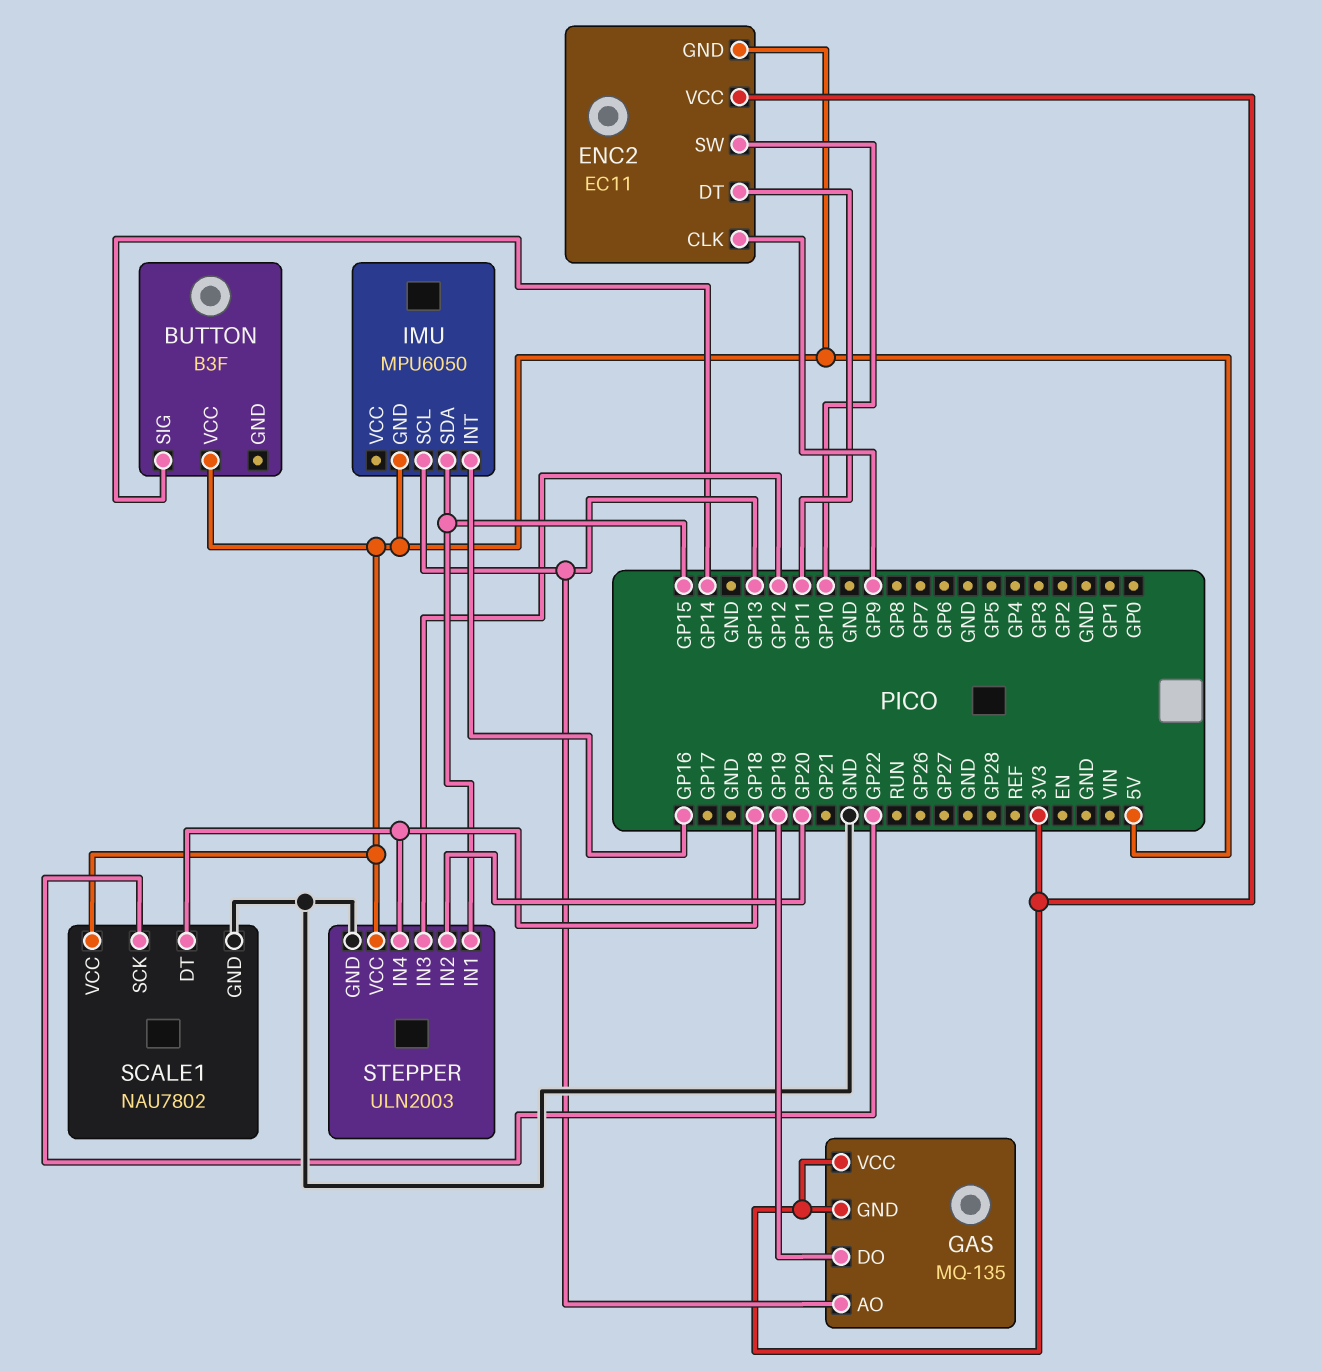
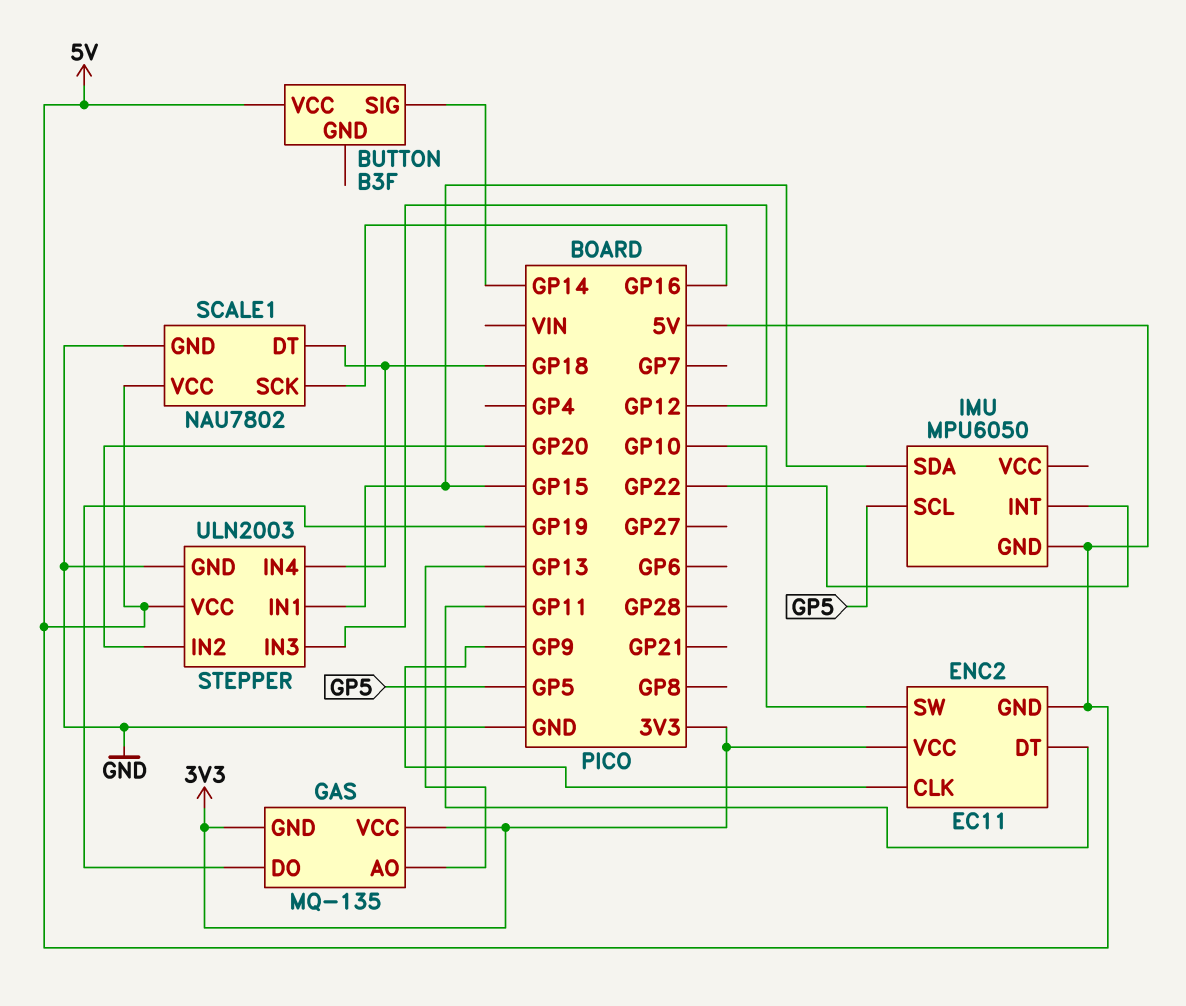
IMU pin INT: GP16 -> GP22
IMU pin SCL: GP13 -> GP5
SCALE1 pin SCK: GP22 -> GP16

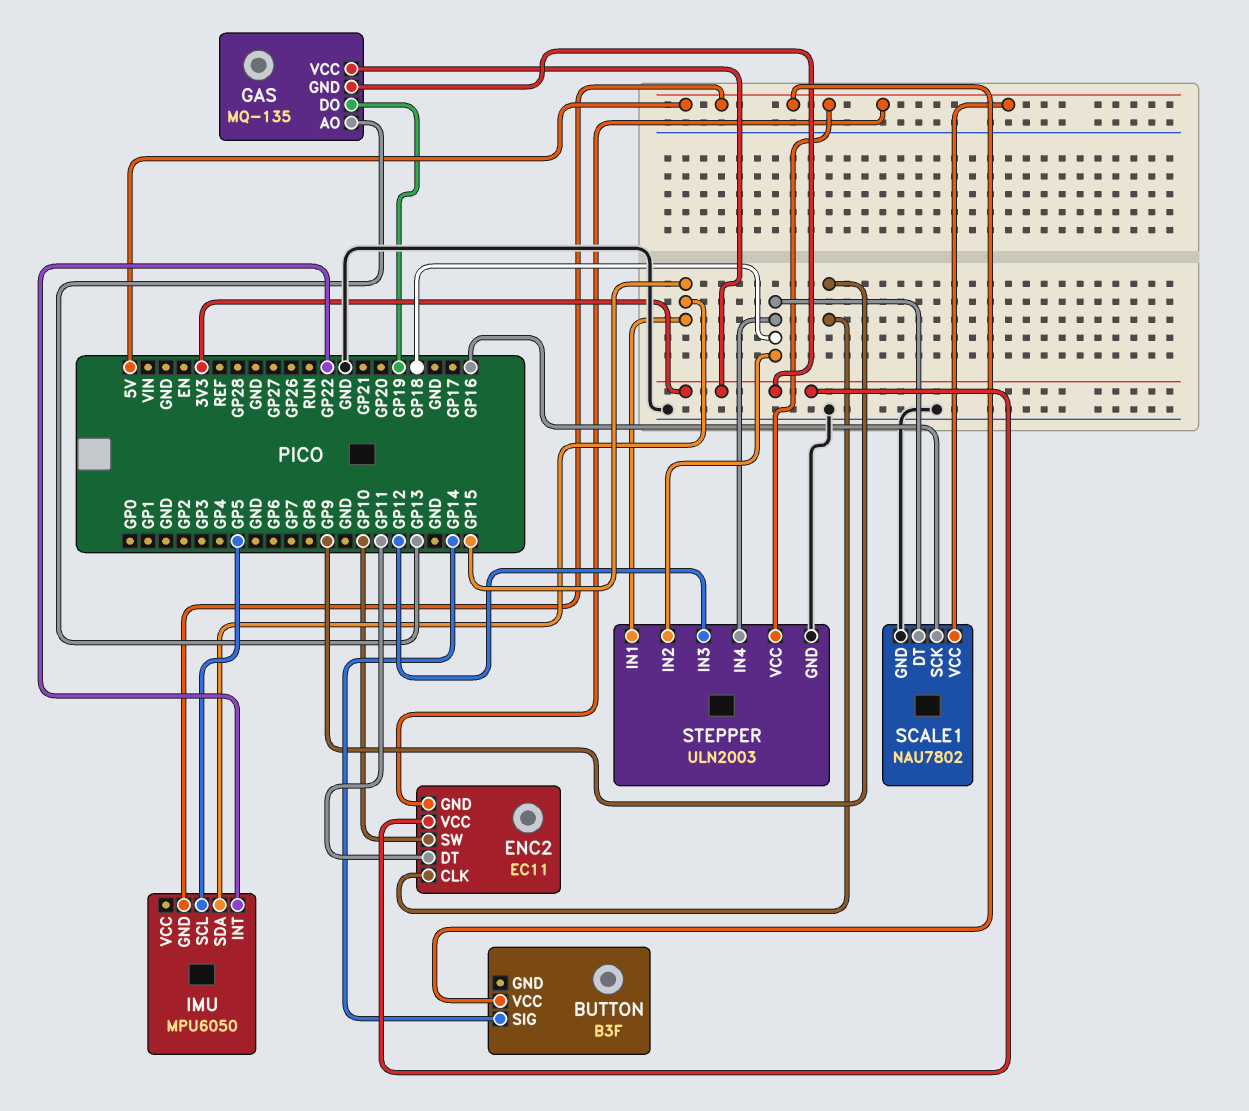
STEPPER pin IN2: GP20 -> GP18

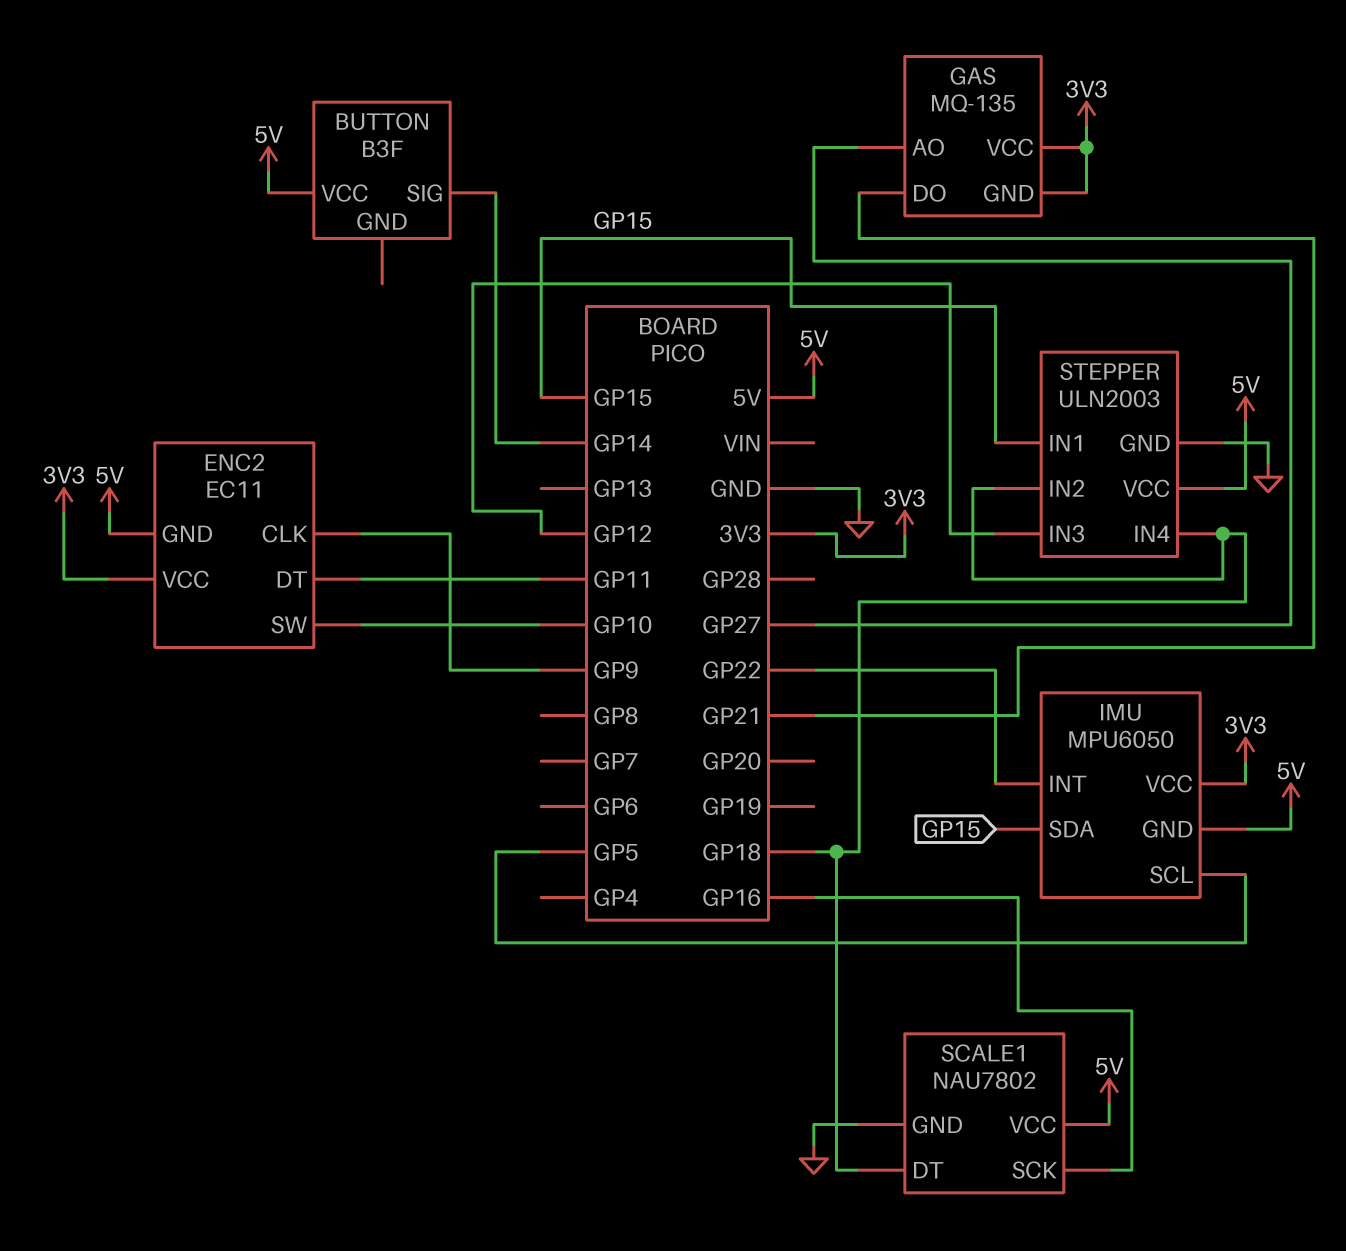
GAS pin AO: GP13 -> GP27
GAS pin DO: GP19 -> GP21
IMU pin VCC: none -> 3V3

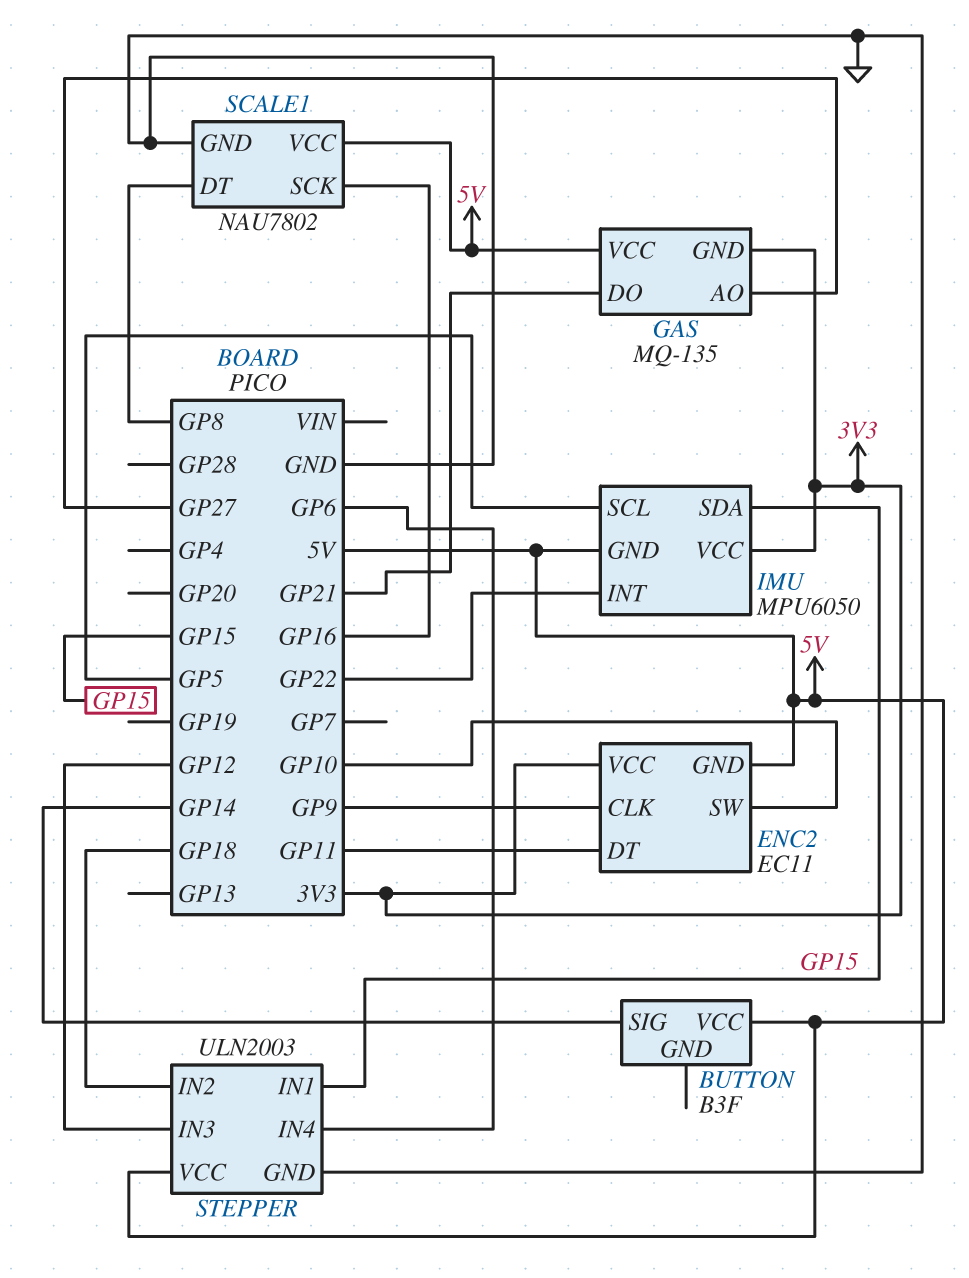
GAS pin VCC: 3V3 -> 5V
SCALE1 pin DT: GP18 -> GP8
STEPPER pin IN4: GP18 -> GP6

